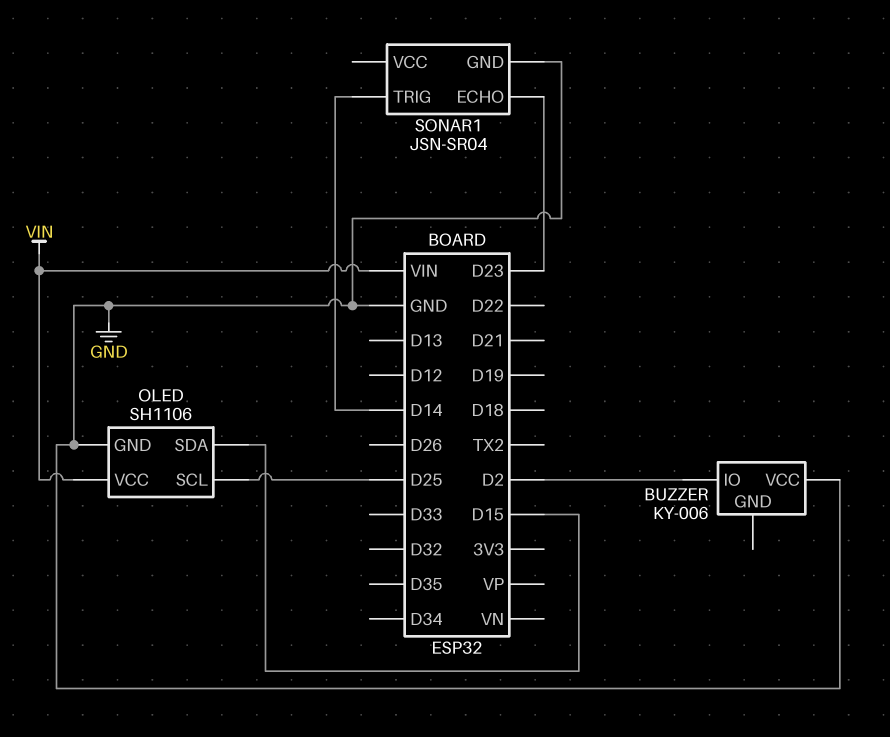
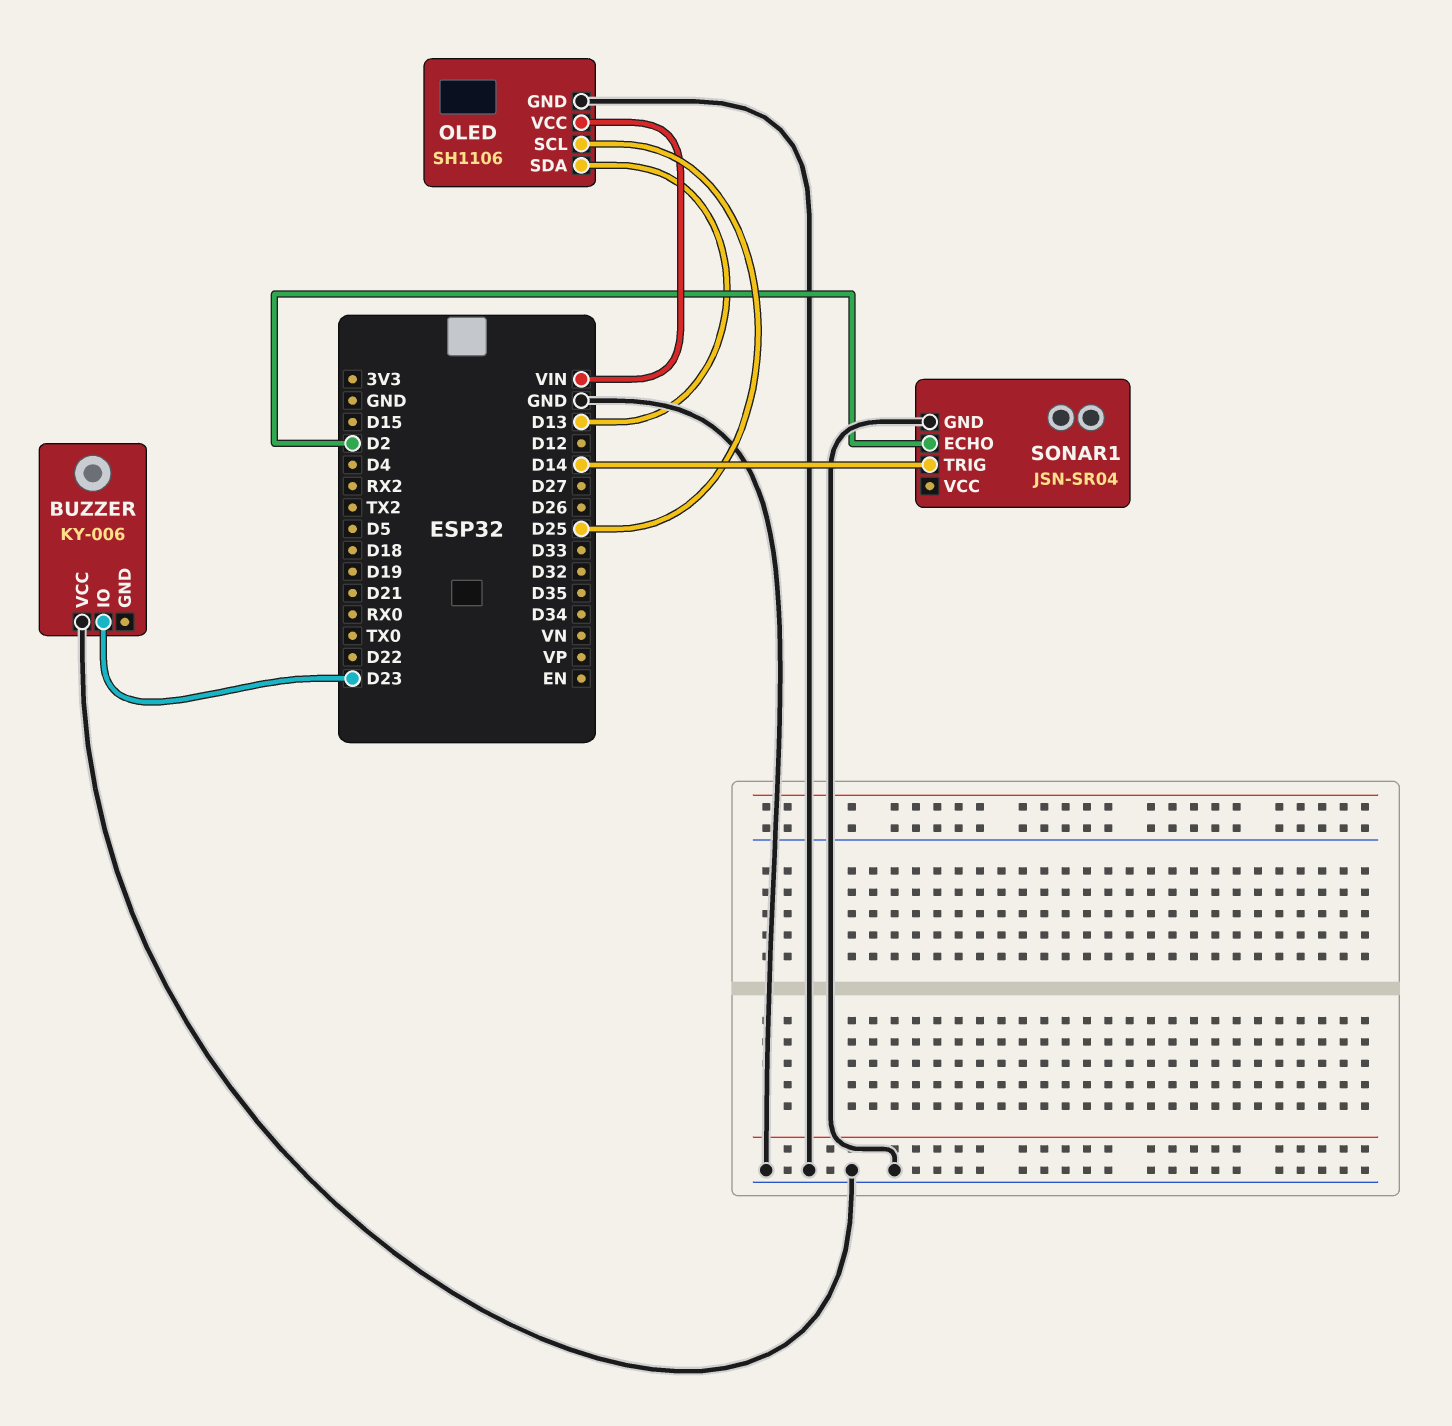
BUZZER pin IO: D2 -> D23
OLED pin SDA: D15 -> D13
SONAR1 pin ECHO: D23 -> D2

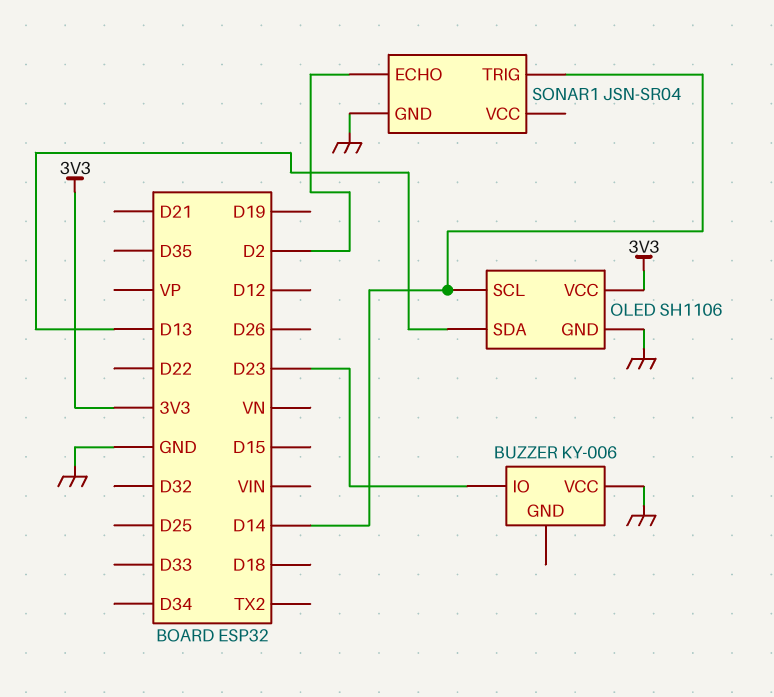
OLED pin SCL: D25 -> D14
OLED pin VCC: VIN -> 3V3

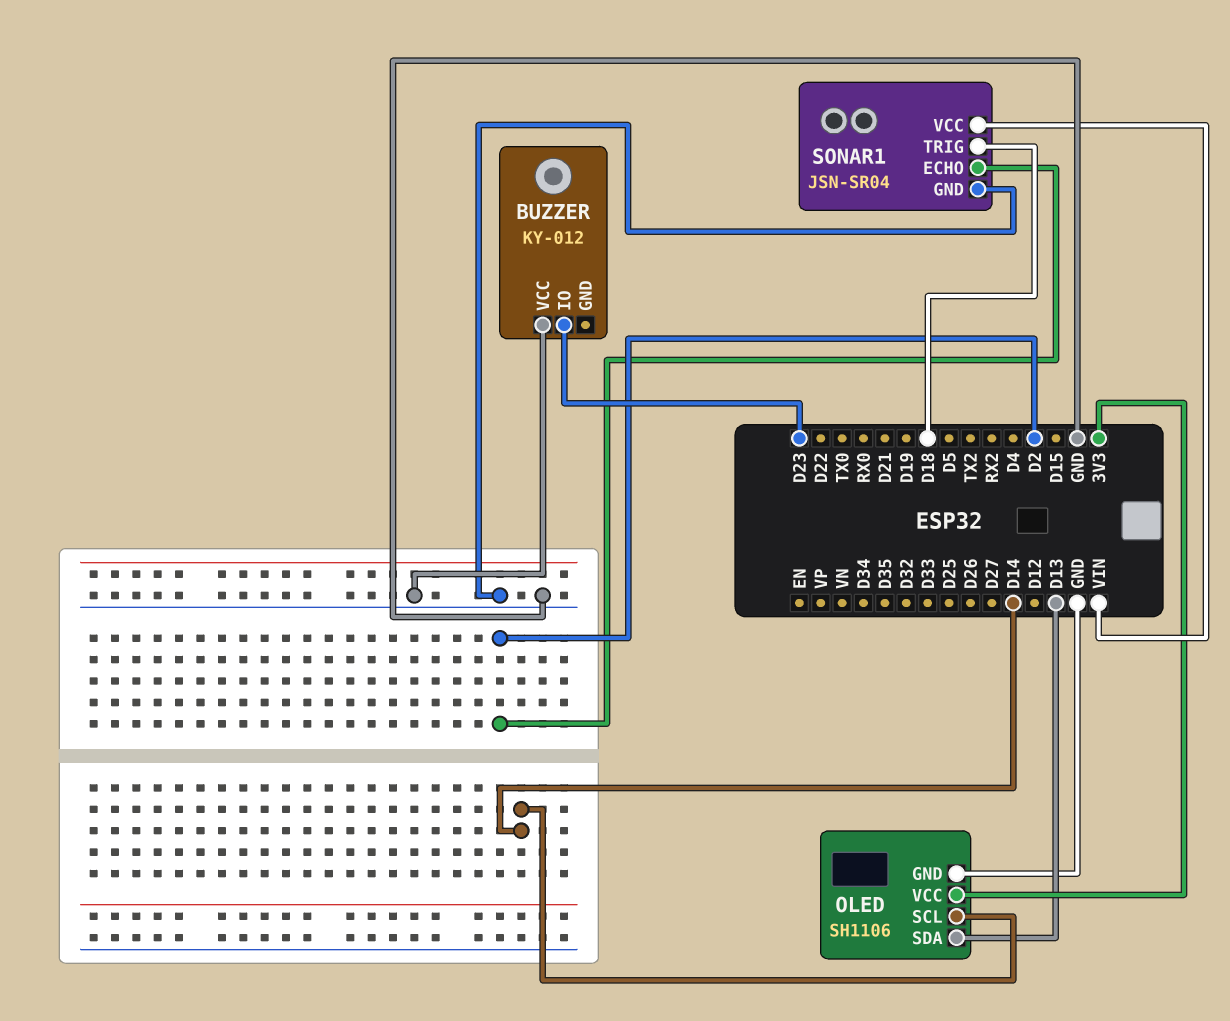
BUZZER: KY-006 -> KY-012
SONAR1 pin TRIG: D14 -> D18
SONAR1 pin VCC: none -> VIN

